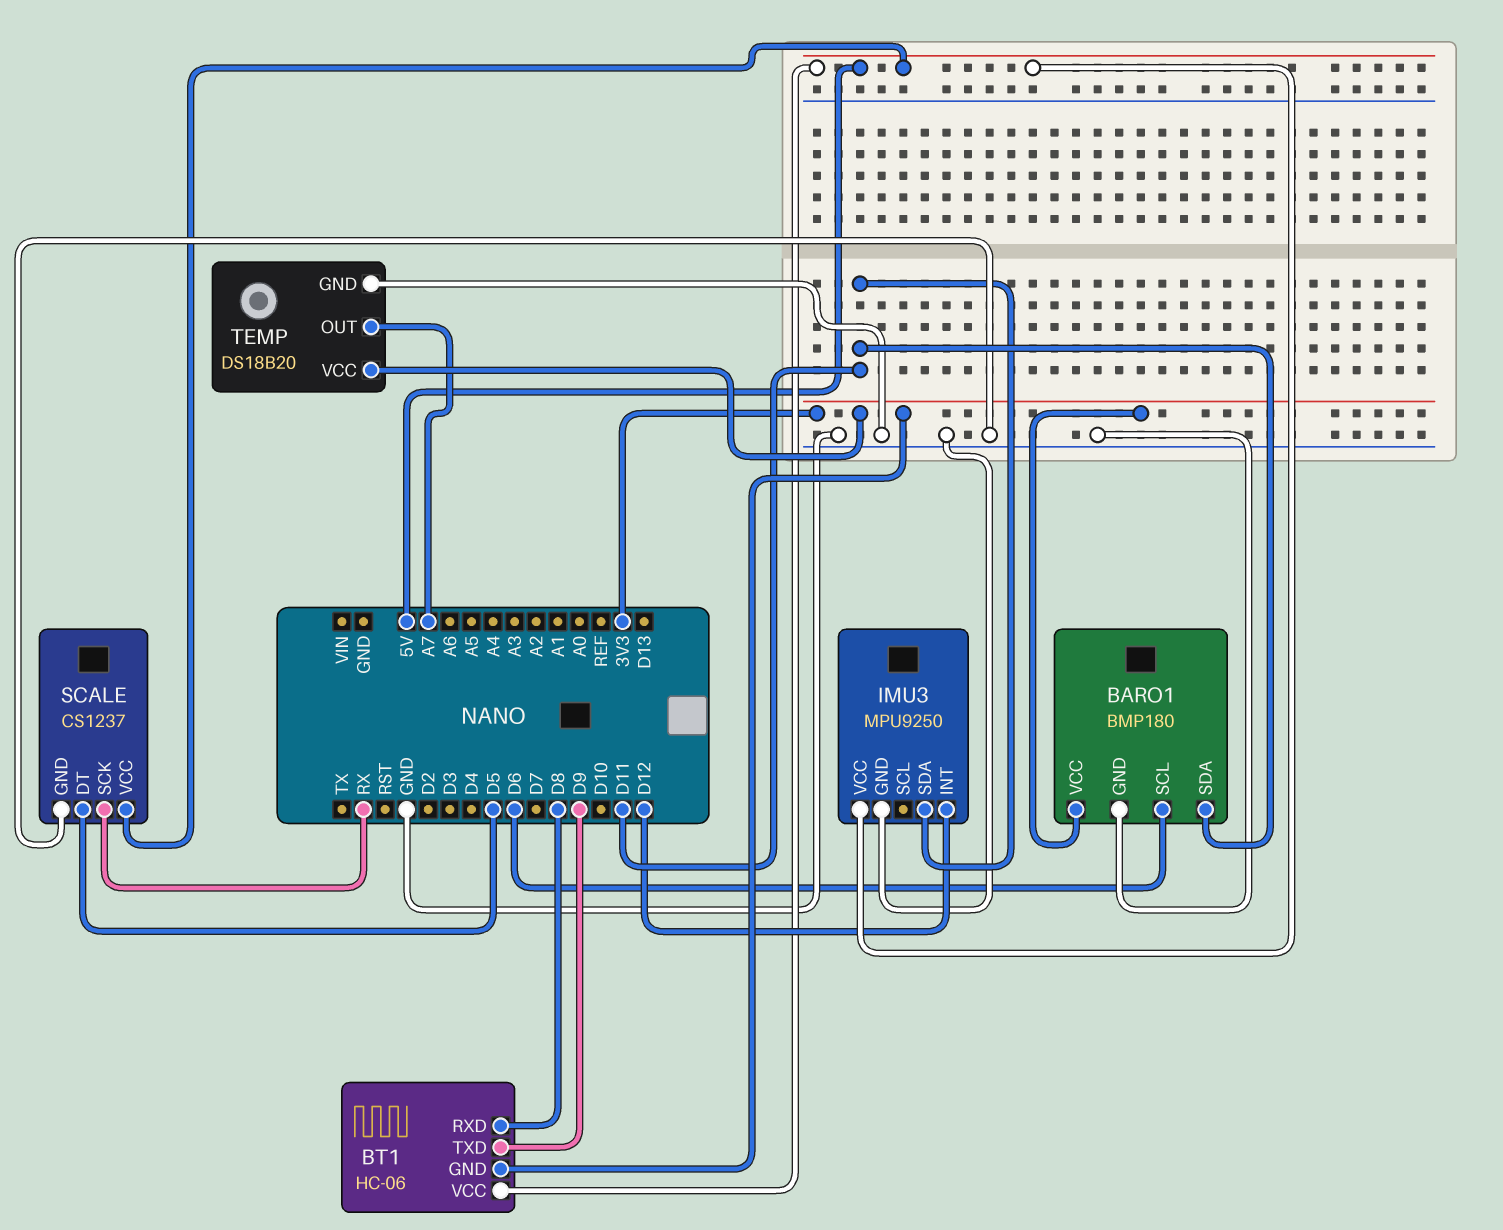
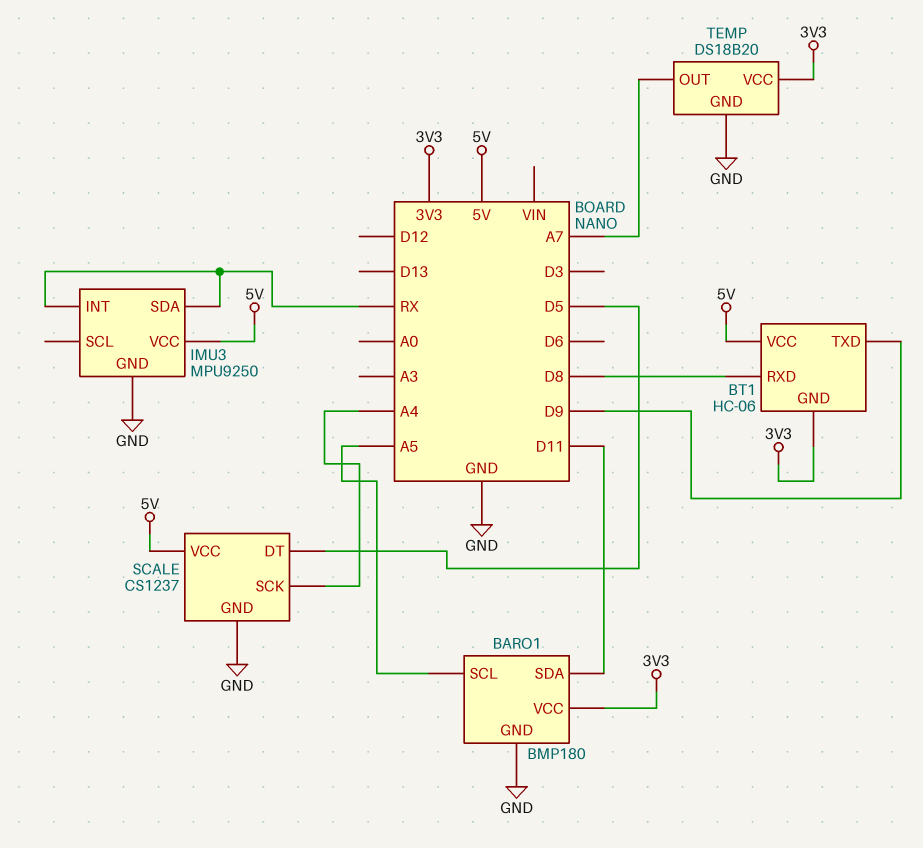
BARO1 pin SCL: D6 -> A5
IMU3 pin INT: D12 -> RX
IMU3 pin SDA: D11 -> RX
SCALE pin SCK: RX -> A4

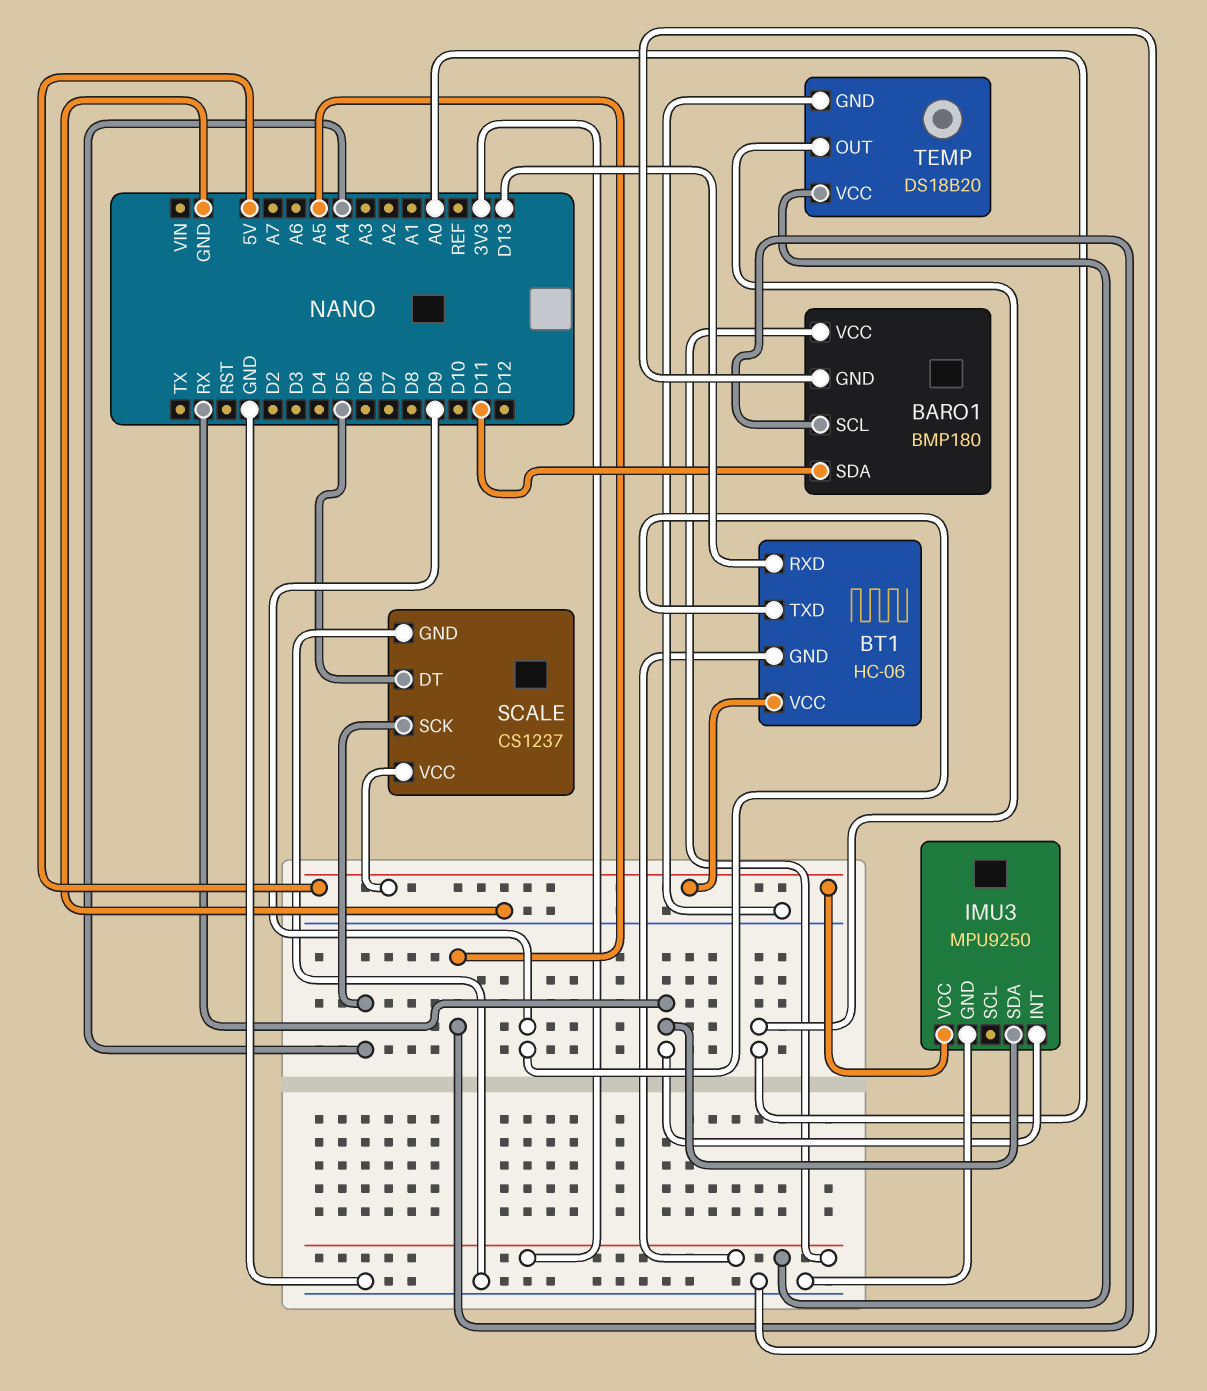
BT1 pin RXD: D8 -> D13
TEMP pin OUT: A7 -> A0

